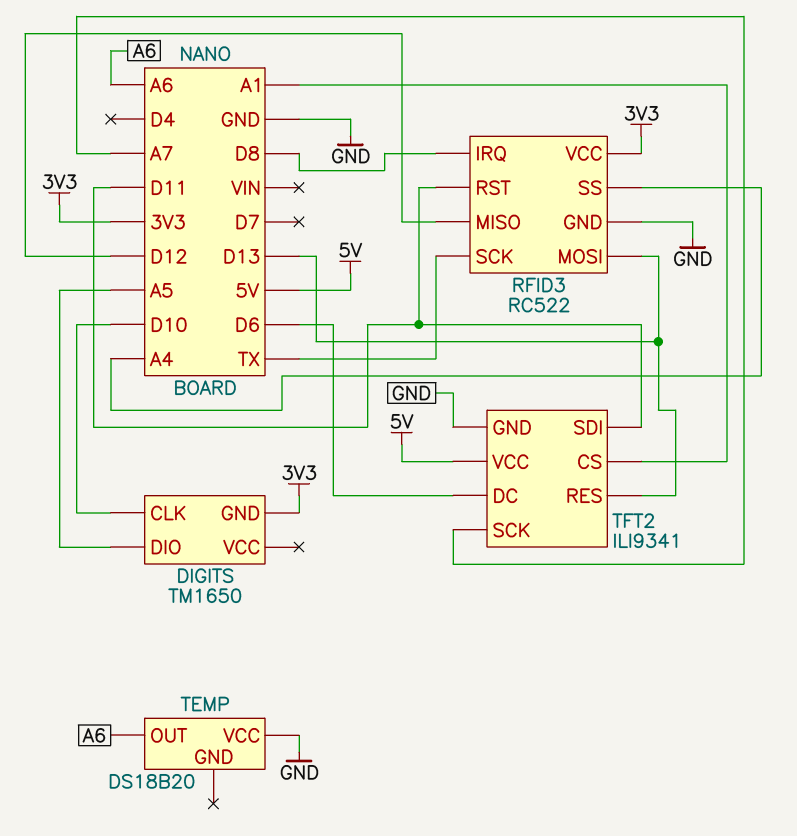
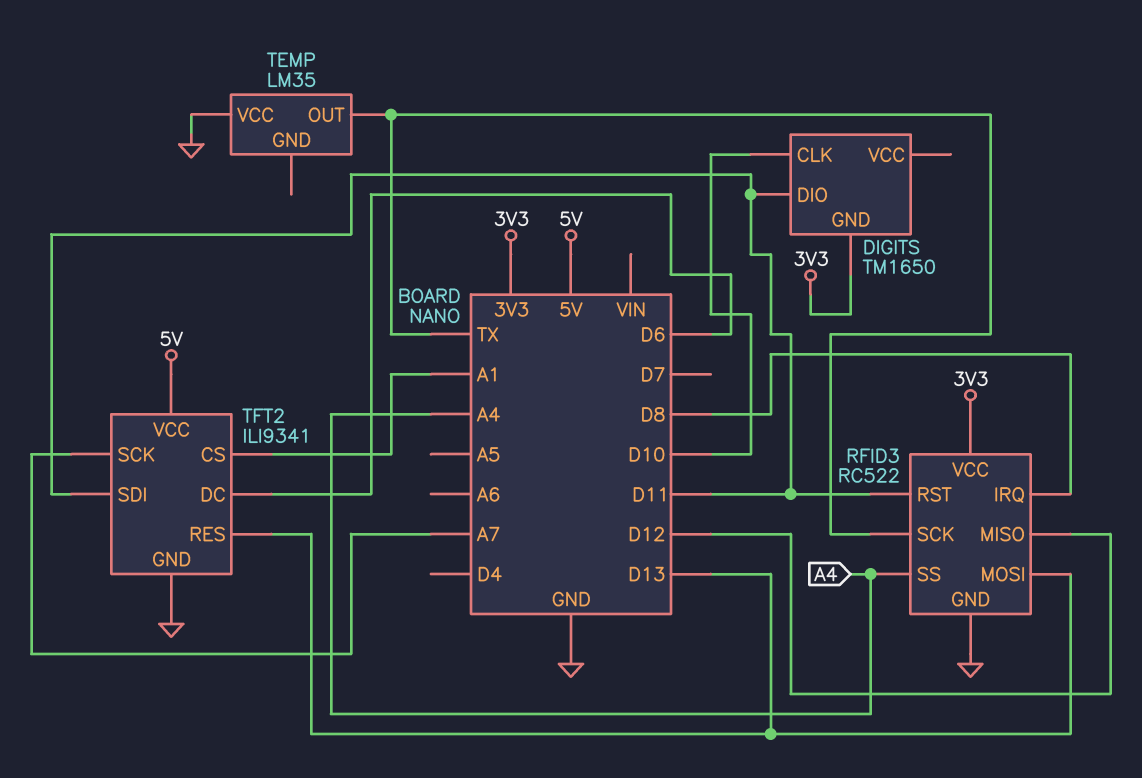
DIGITS pin DIO: A5 -> D11
TEMP: DS18B20 -> LM35
TEMP pin OUT: A6 -> TX

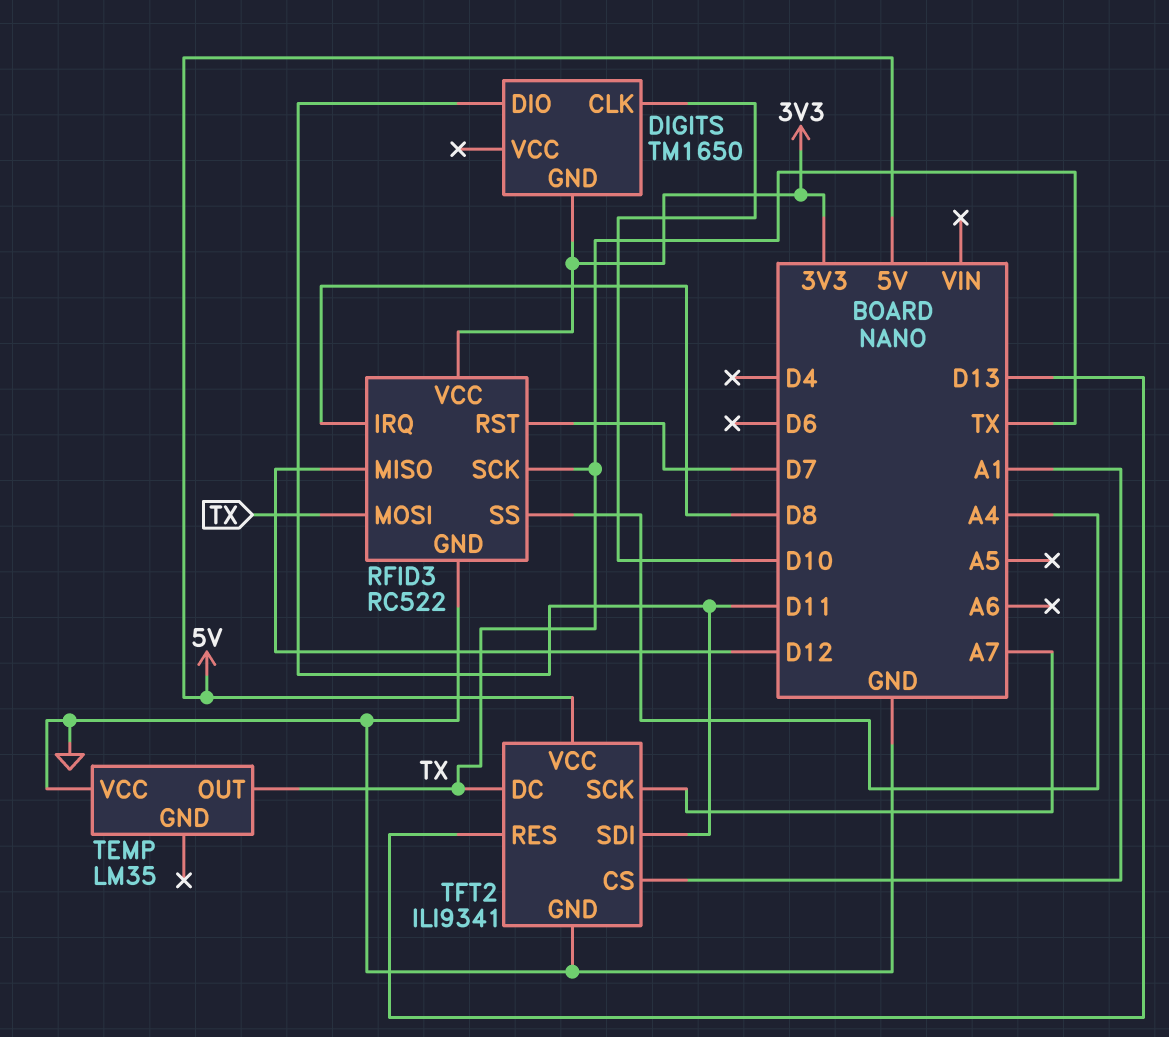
RFID3 pin MOSI: D13 -> TX
RFID3 pin RST: D11 -> D7
TFT2 pin DC: D6 -> TX

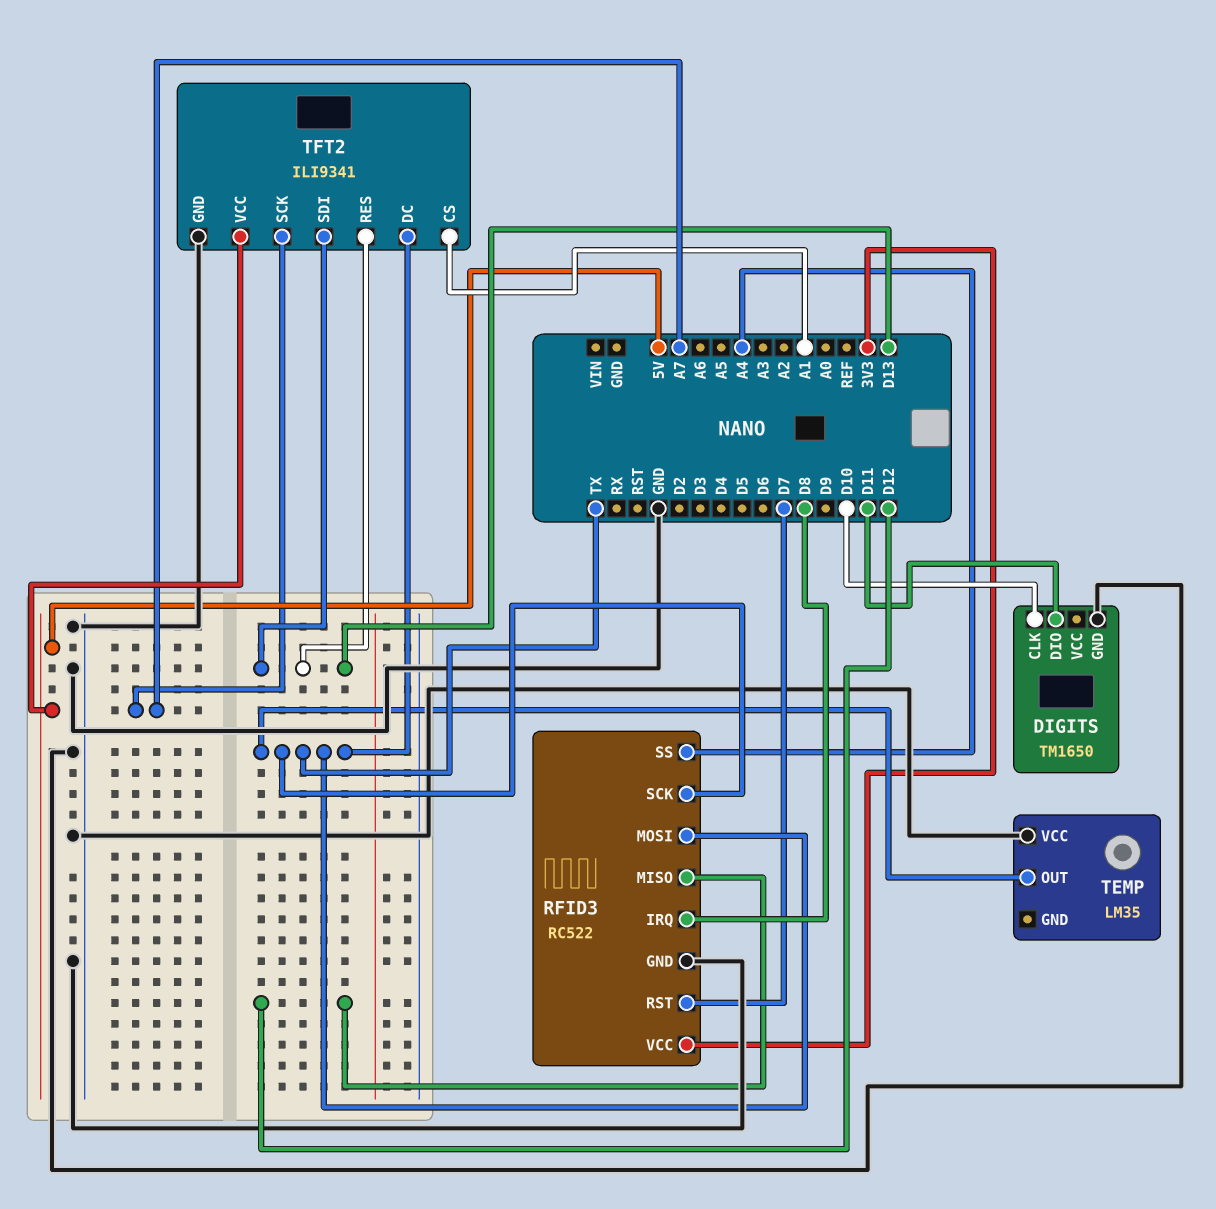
DIGITS pin GND: 3V3 -> GND
TFT2 pin SDI: D11 -> D13

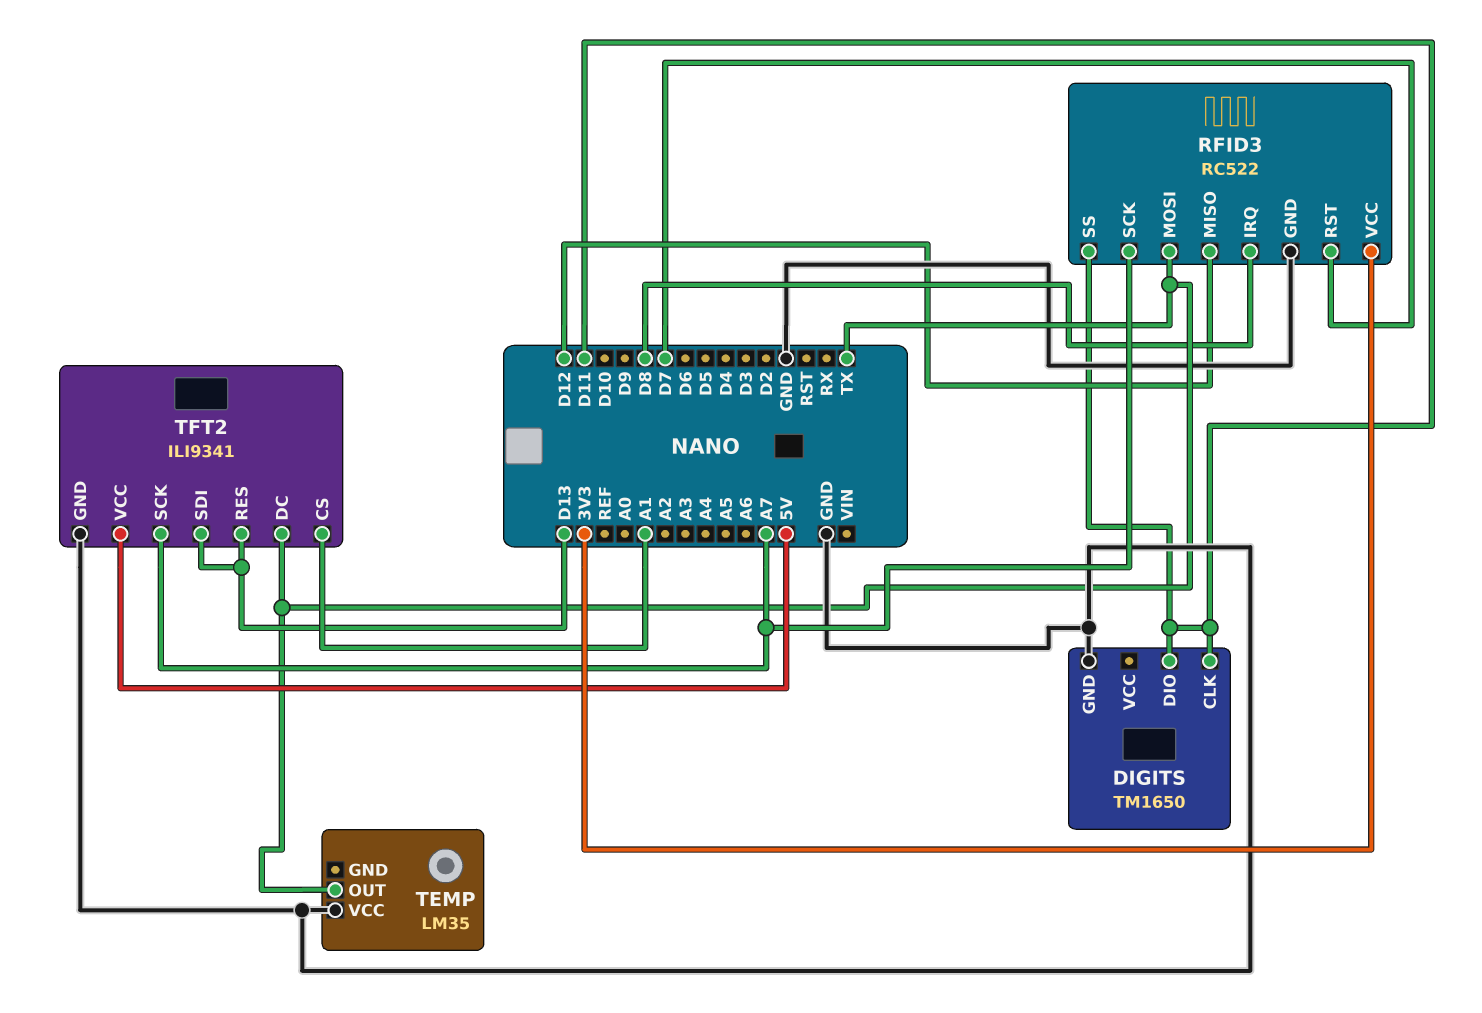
DIGITS pin CLK: D10 -> D11
RFID3 pin SCK: TX -> A7
RFID3 pin SS: A4 -> D11

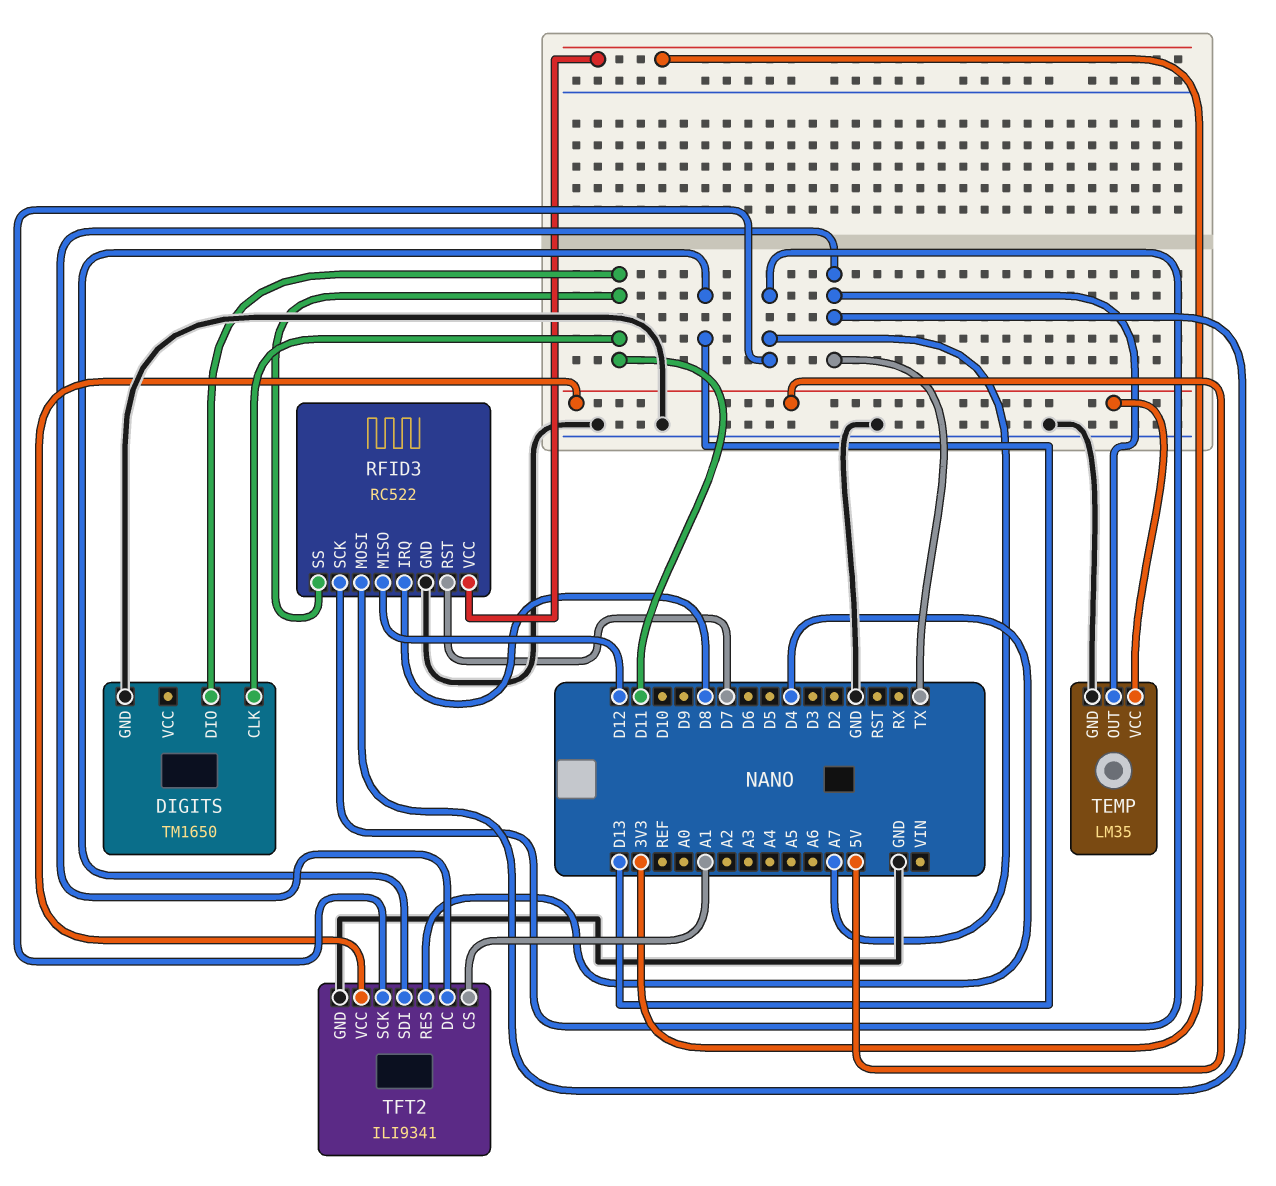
TEMP pin GND: none -> GND
TEMP pin VCC: GND -> 5V
TFT2 pin RES: D13 -> D4

